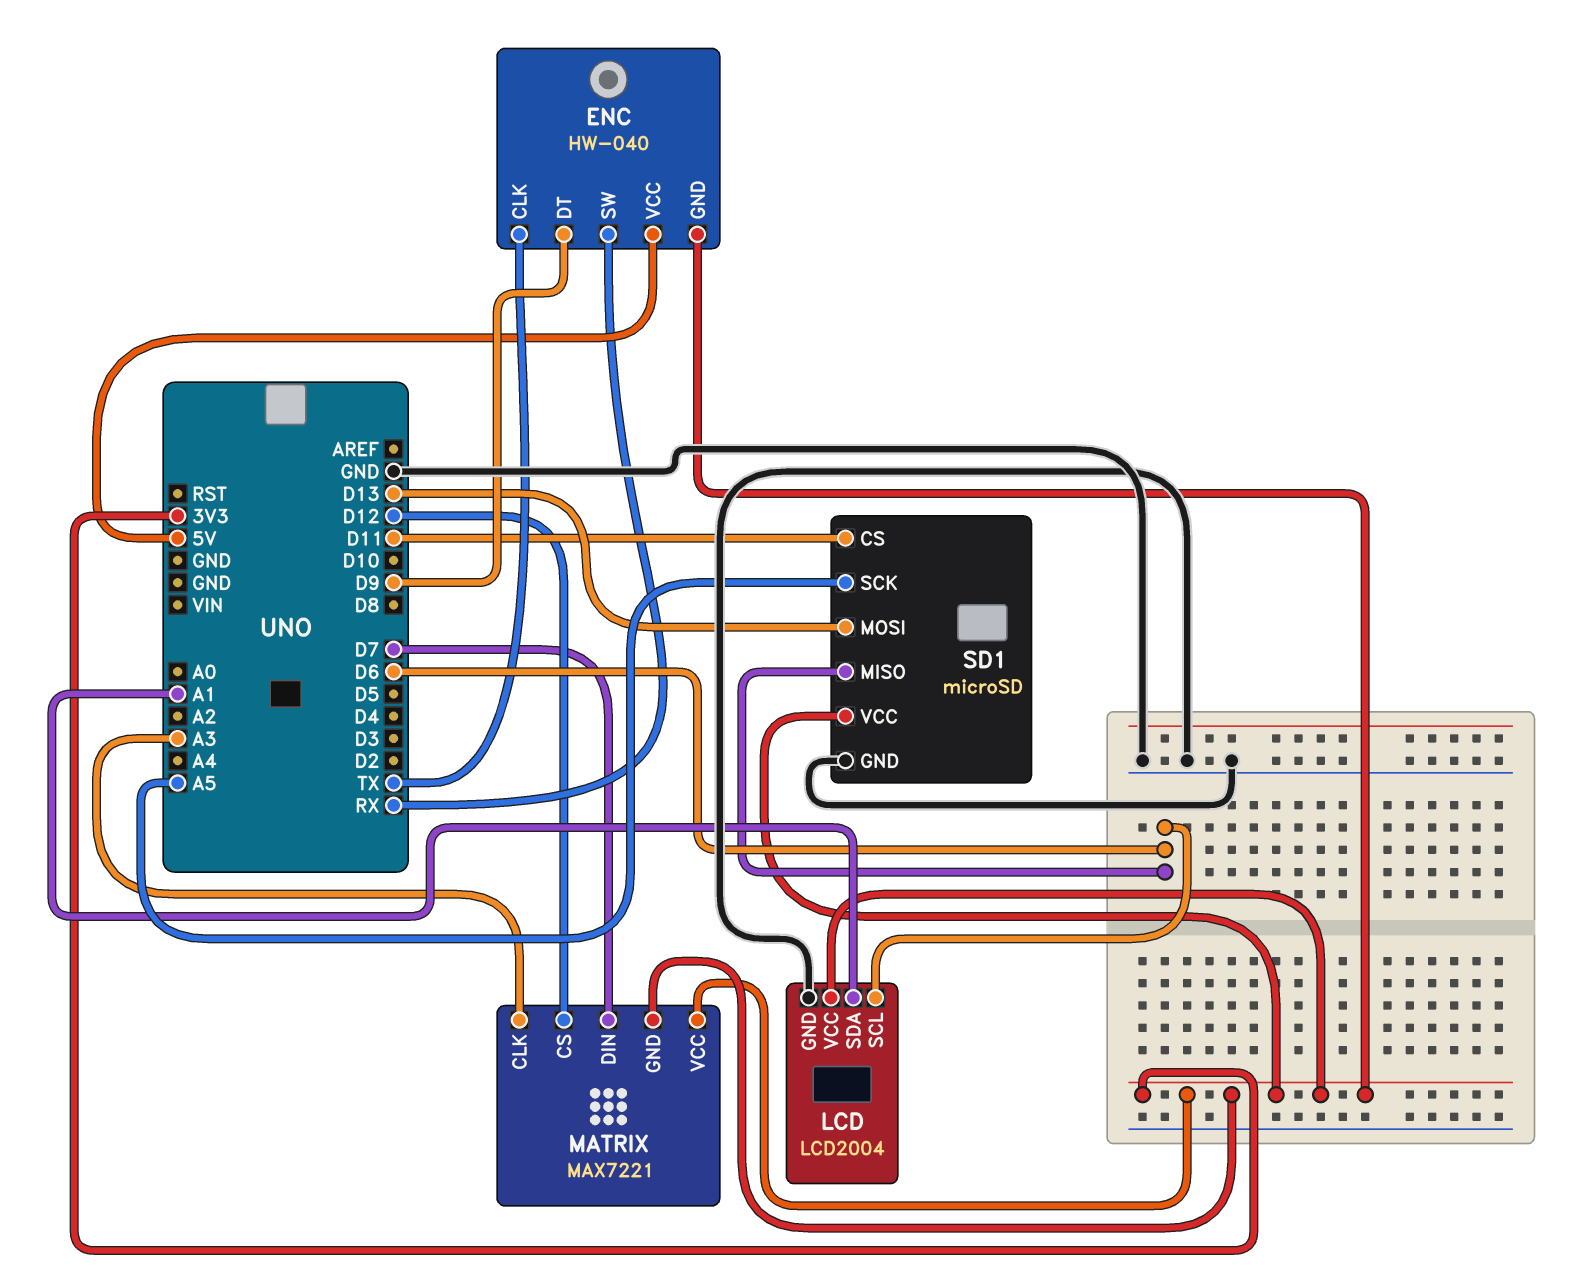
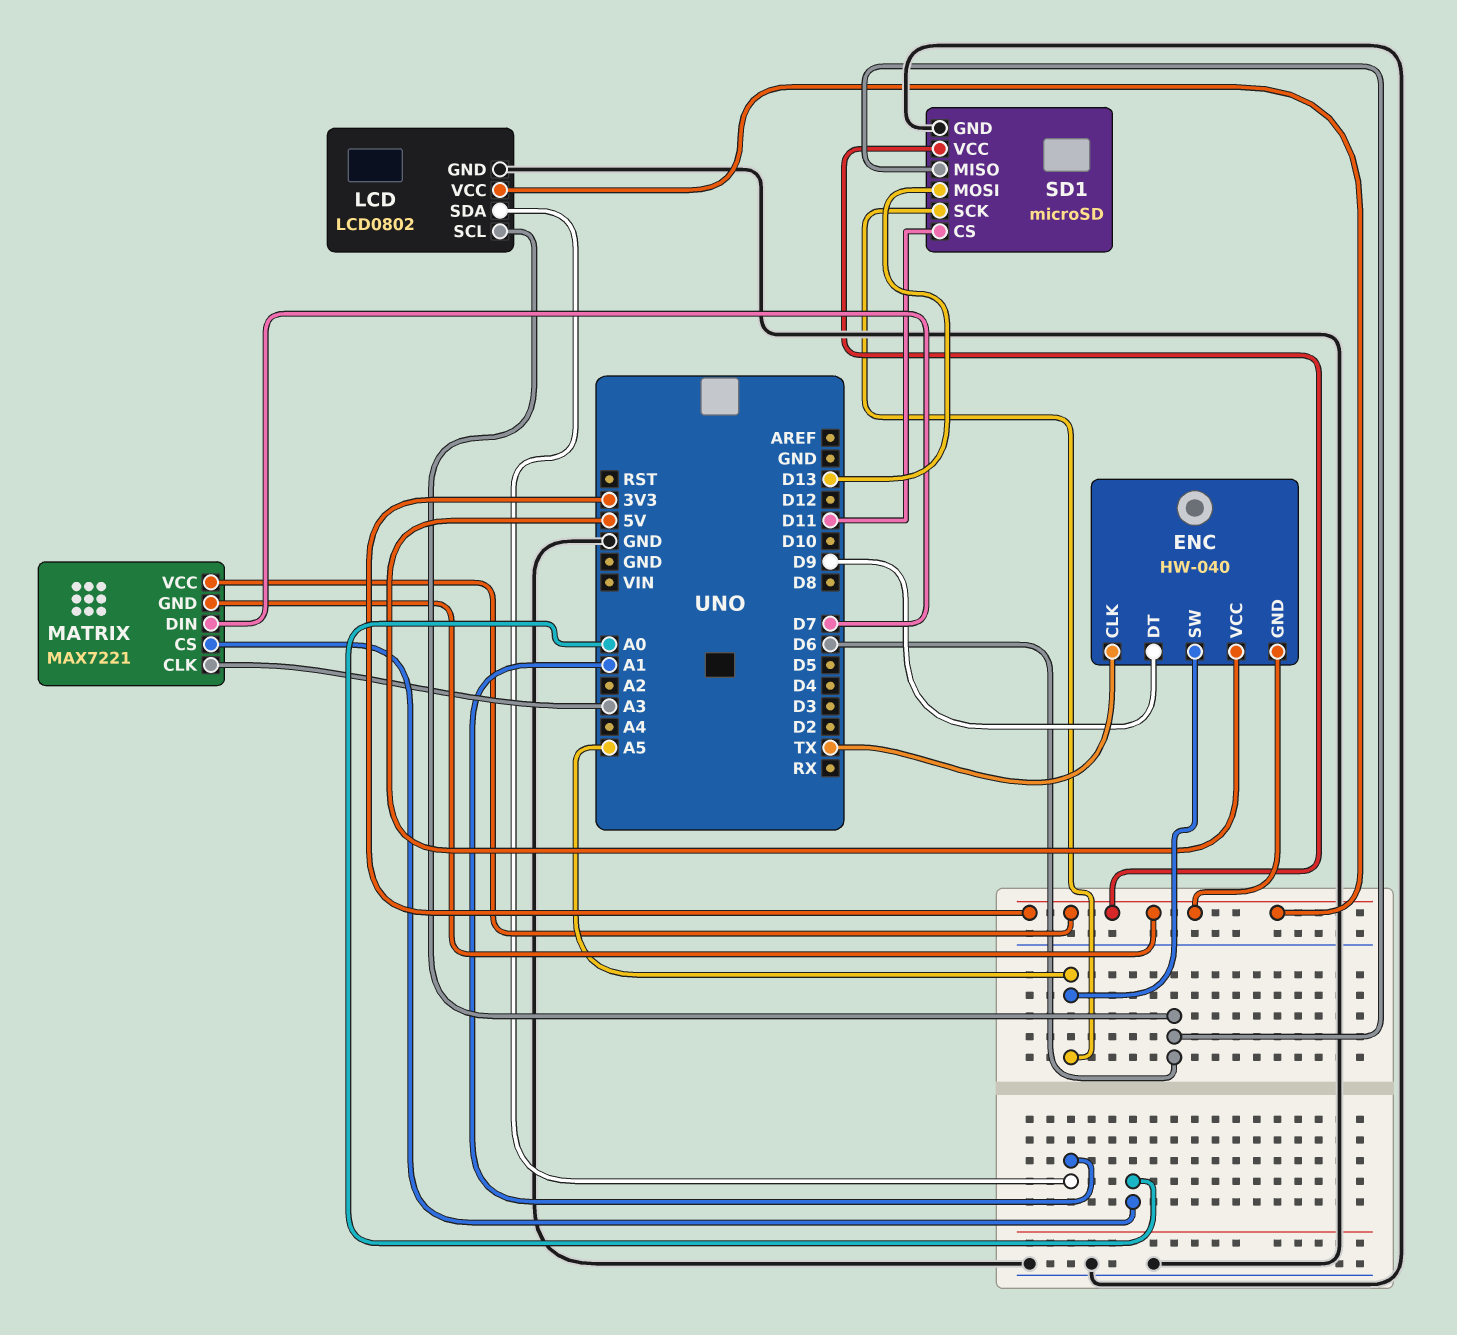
ENC pin SW: RX -> A5
LCD: LCD2004 -> LCD0802
MATRIX pin CS: D12 -> A0

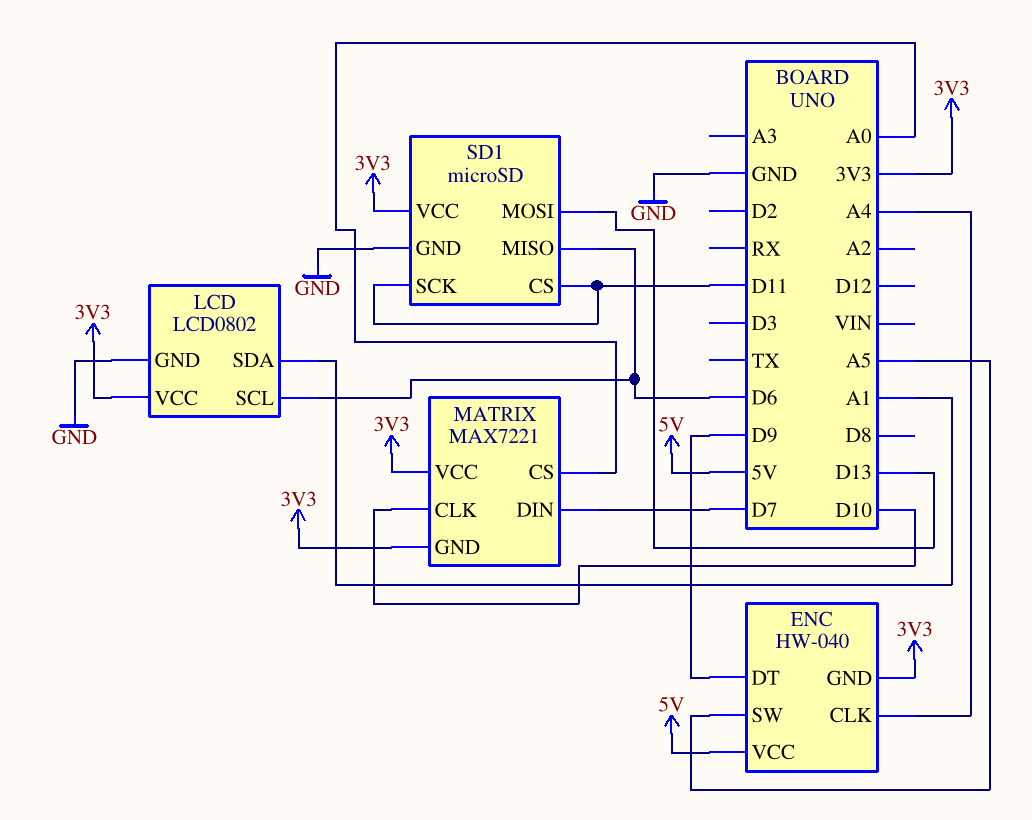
ENC pin CLK: TX -> A4
MATRIX pin CLK: A3 -> D10
SD1 pin SCK: A5 -> D11

